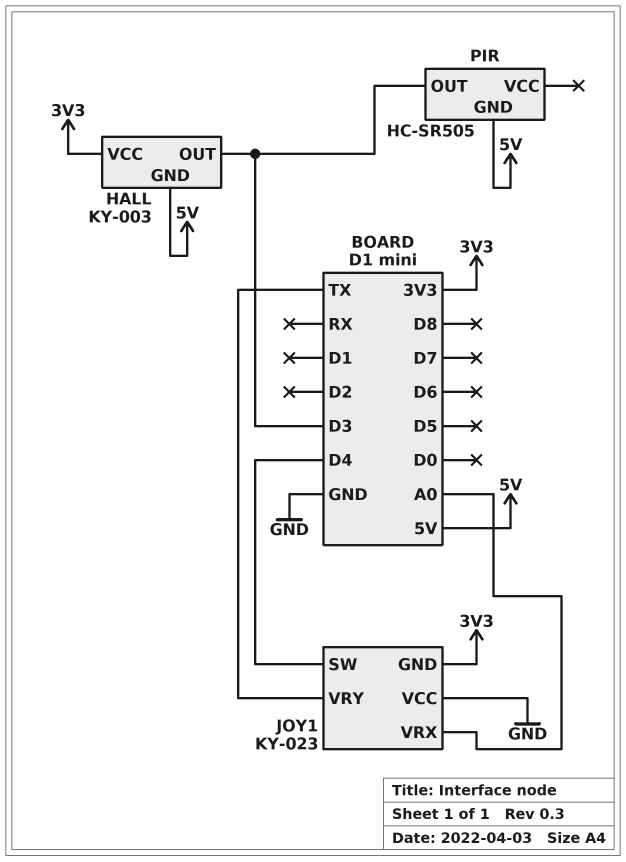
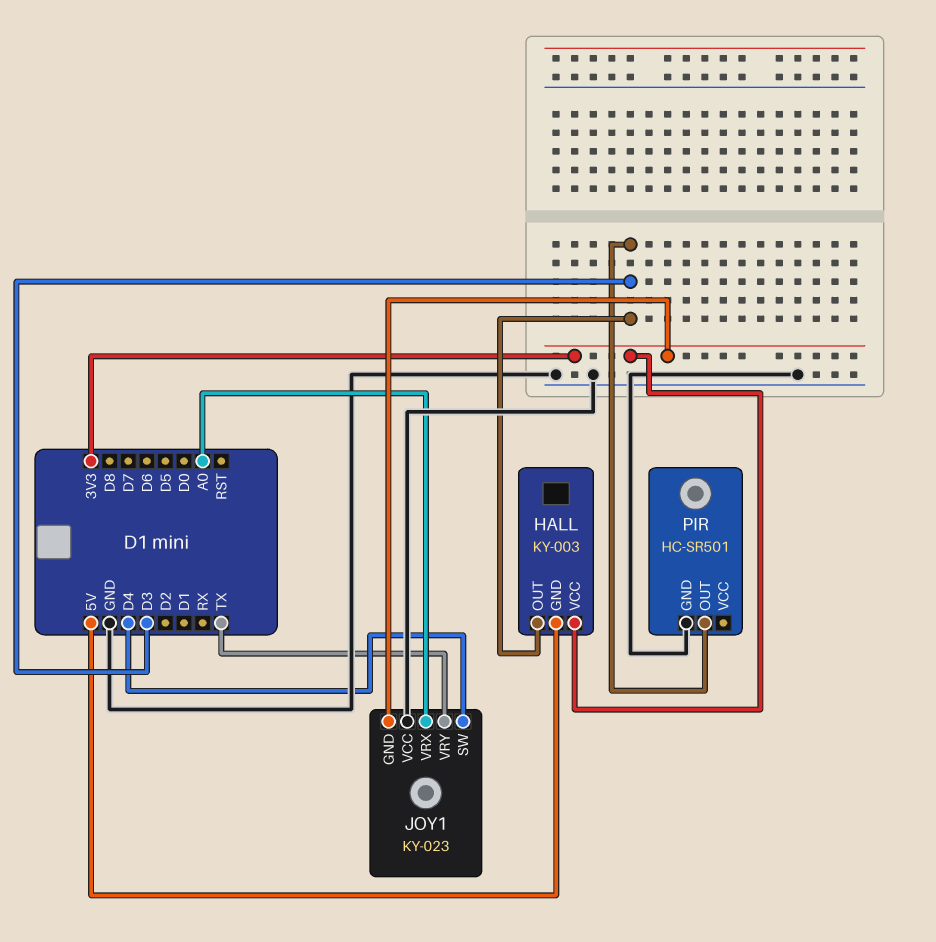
PIR: HC-SR505 -> HC-SR501
PIR pin GND: 5V -> GND

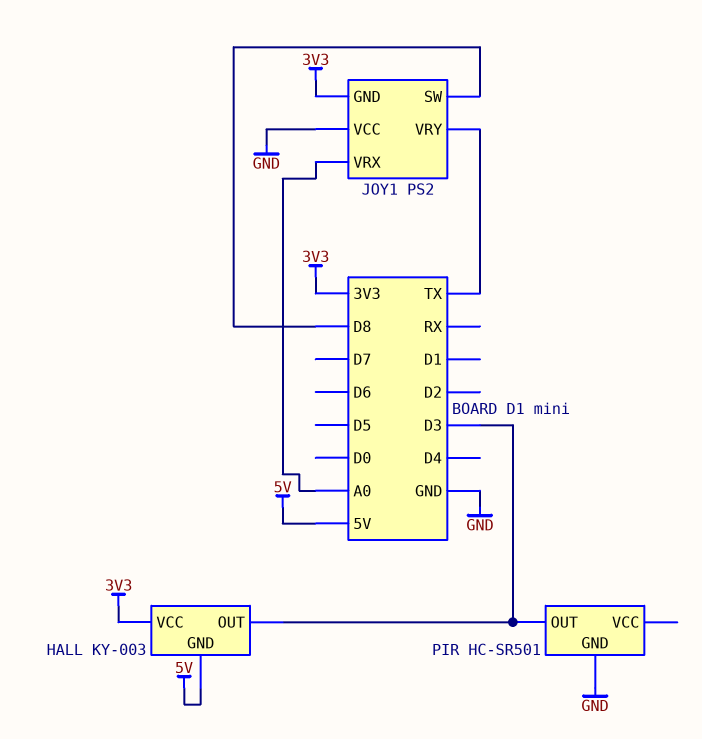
JOY1: KY-023 -> PS2
JOY1 pin SW: D4 -> D8

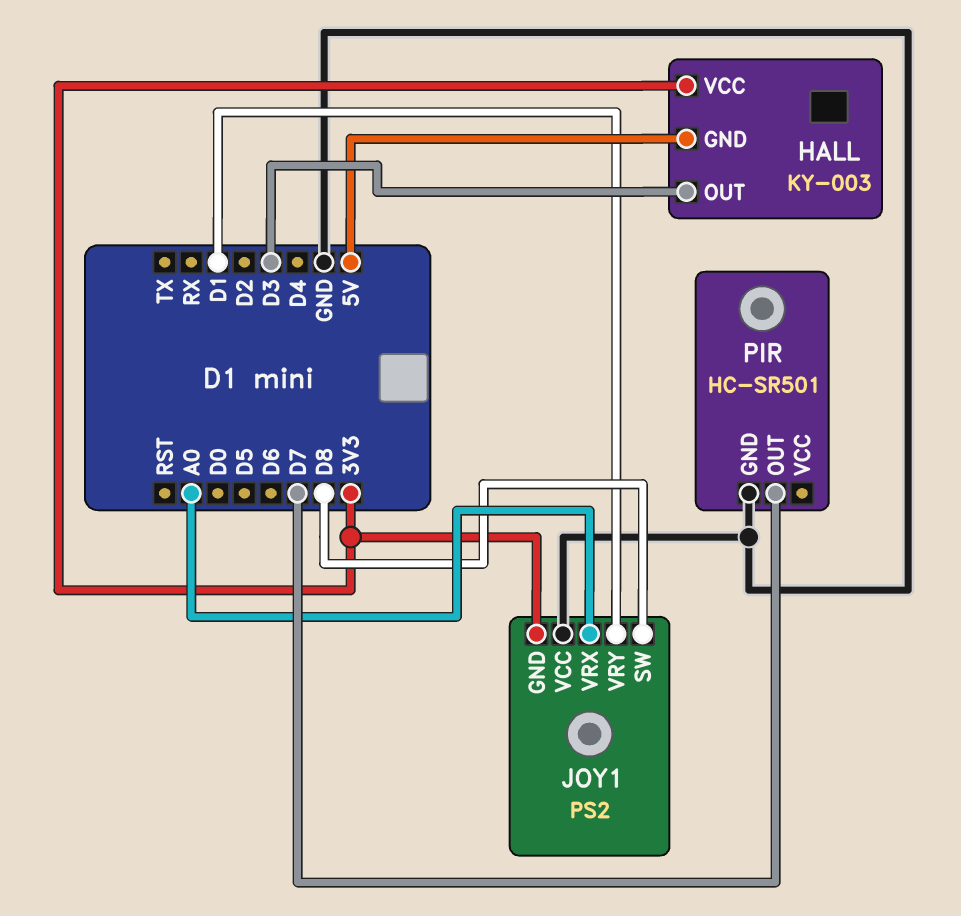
JOY1 pin VRY: TX -> D1
PIR pin OUT: D3 -> D7

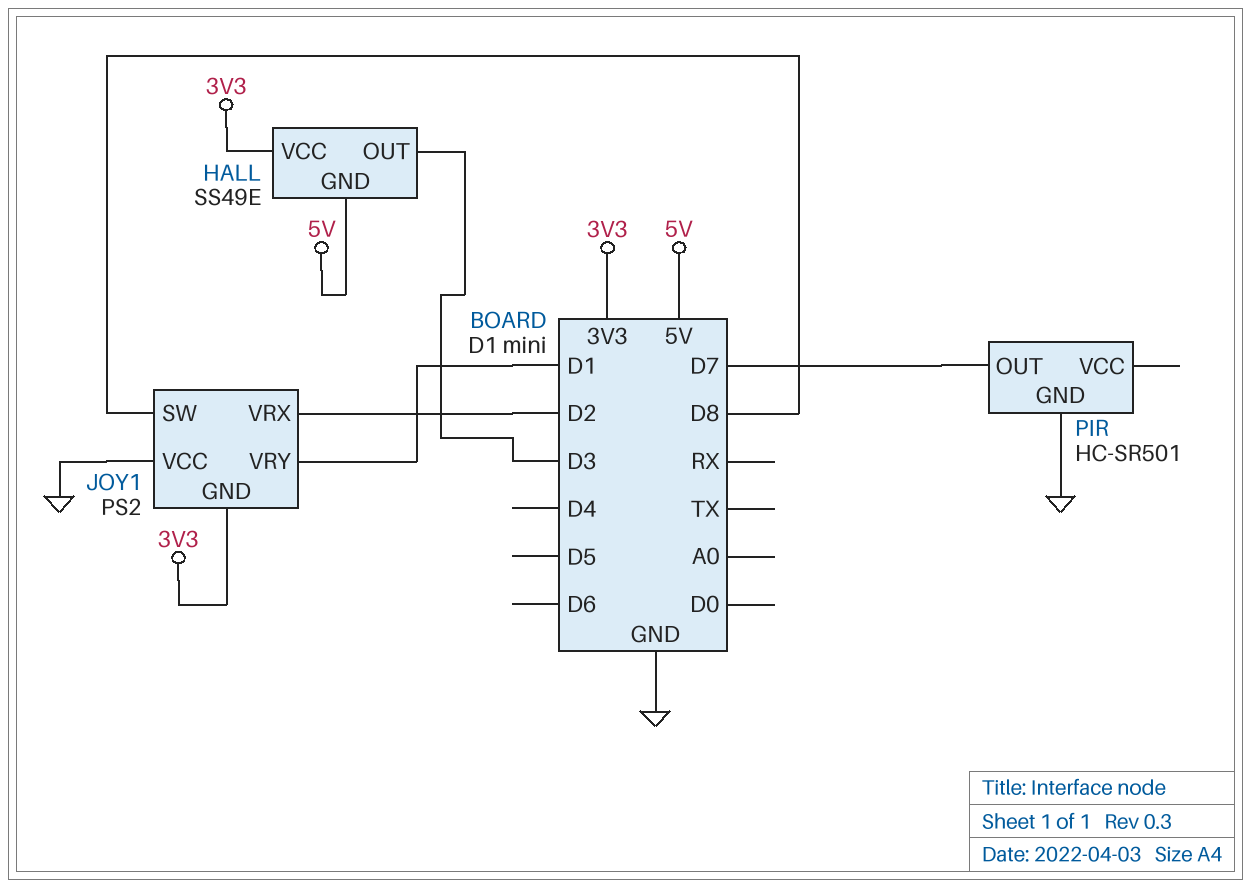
HALL: KY-003 -> SS49E
JOY1 pin VRX: A0 -> D2

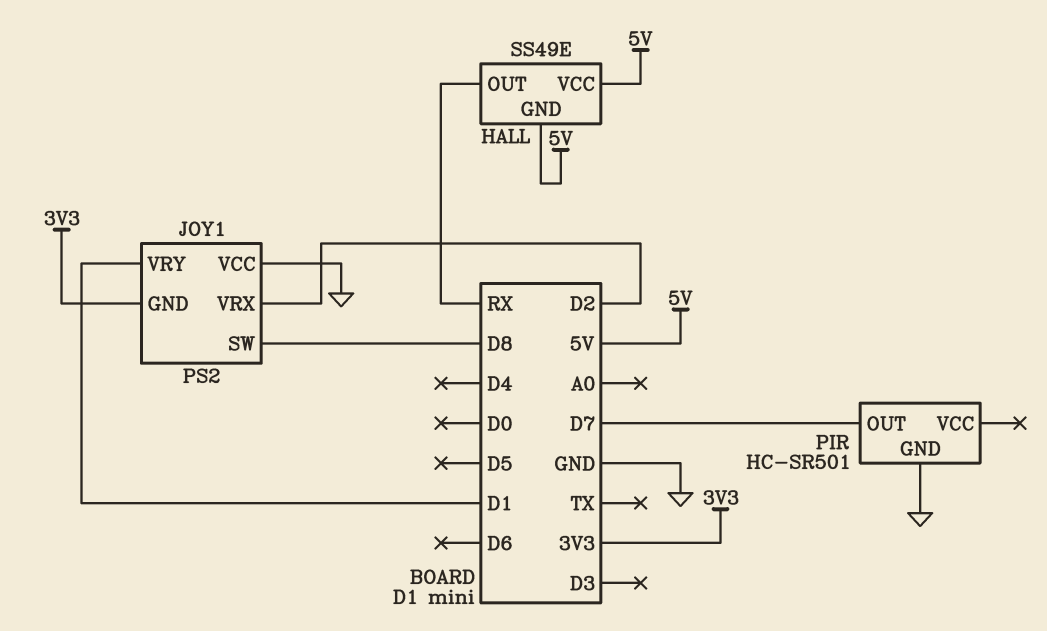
HALL pin OUT: D3 -> RX
HALL pin VCC: 3V3 -> 5V

